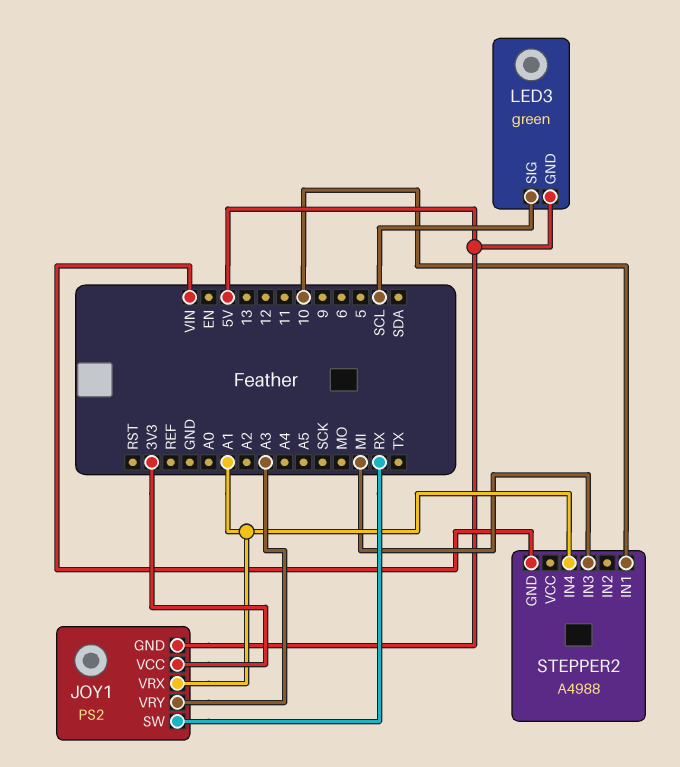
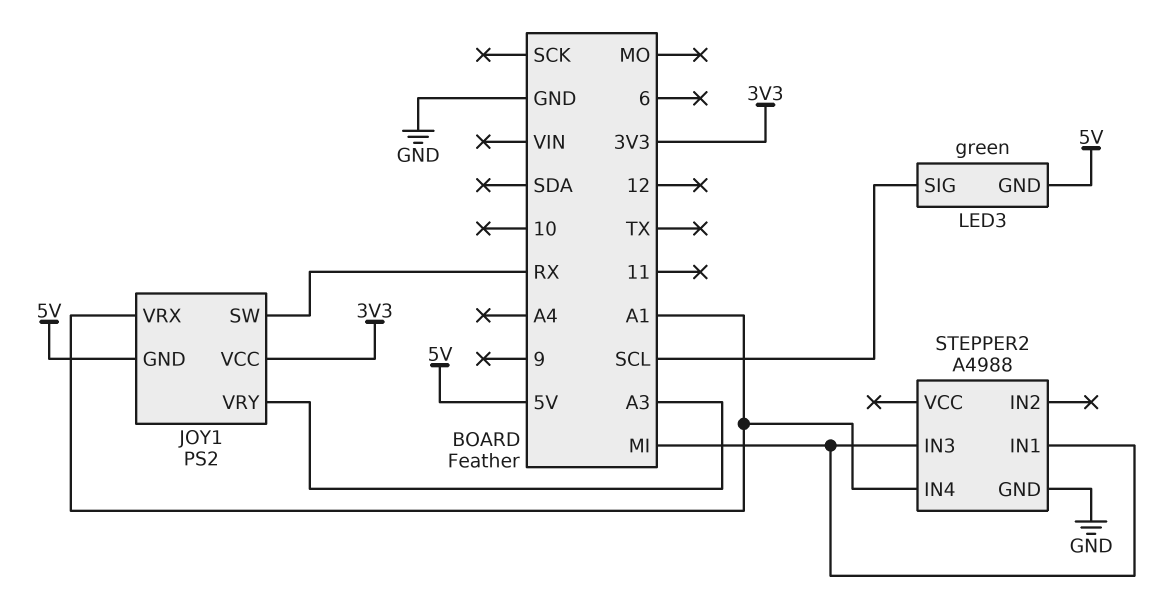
STEPPER2 pin GND: VIN -> GND
STEPPER2 pin IN1: 10 -> MI

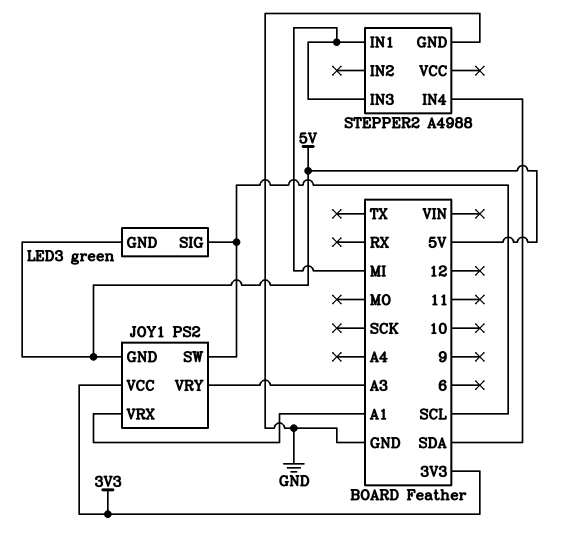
JOY1 pin SW: RX -> SCL
STEPPER2 pin IN4: A1 -> SDA

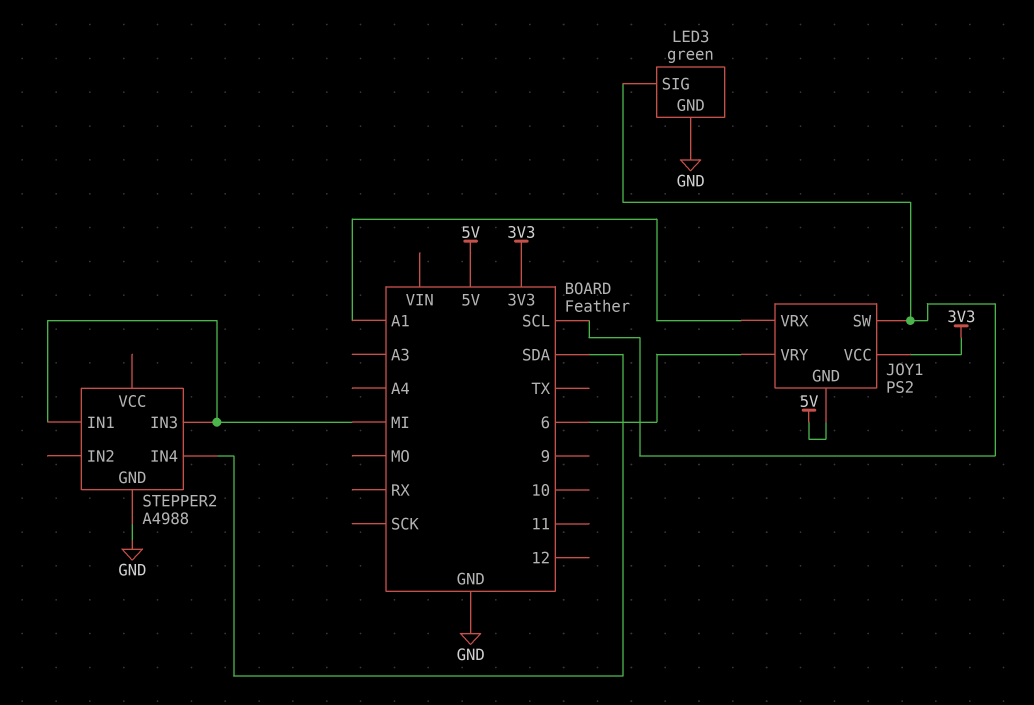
JOY1 pin VRY: A3 -> 6
LED3 pin GND: 5V -> GND

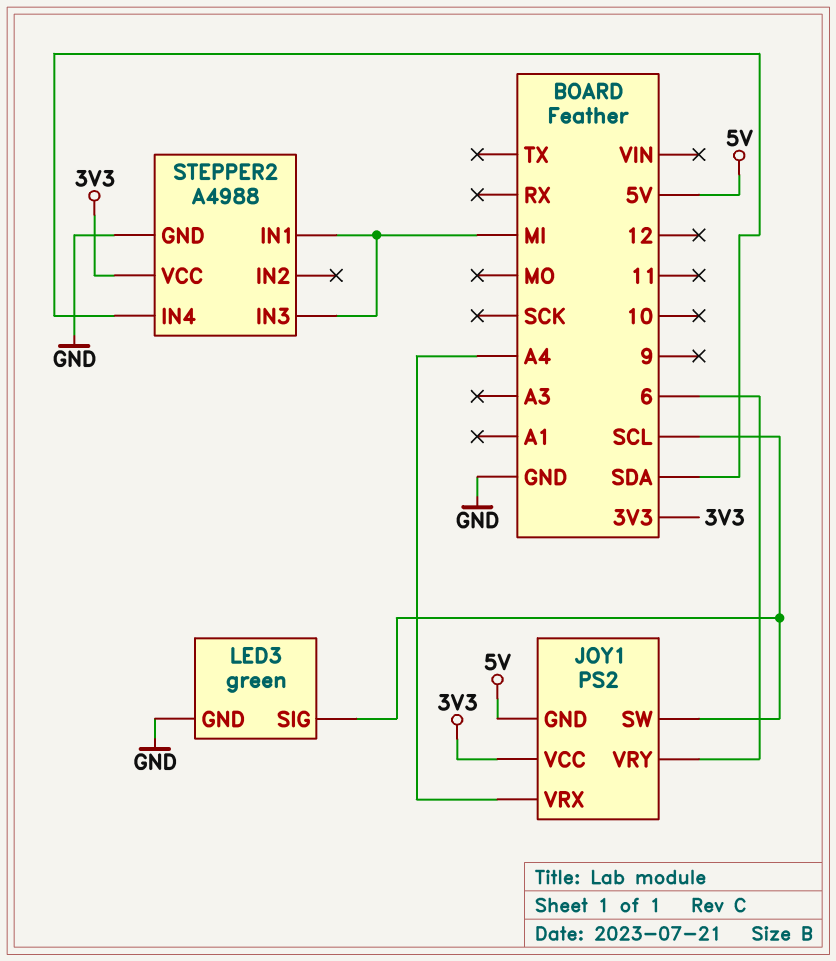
JOY1 pin VRX: A1 -> A4
STEPPER2 pin VCC: none -> 3V3

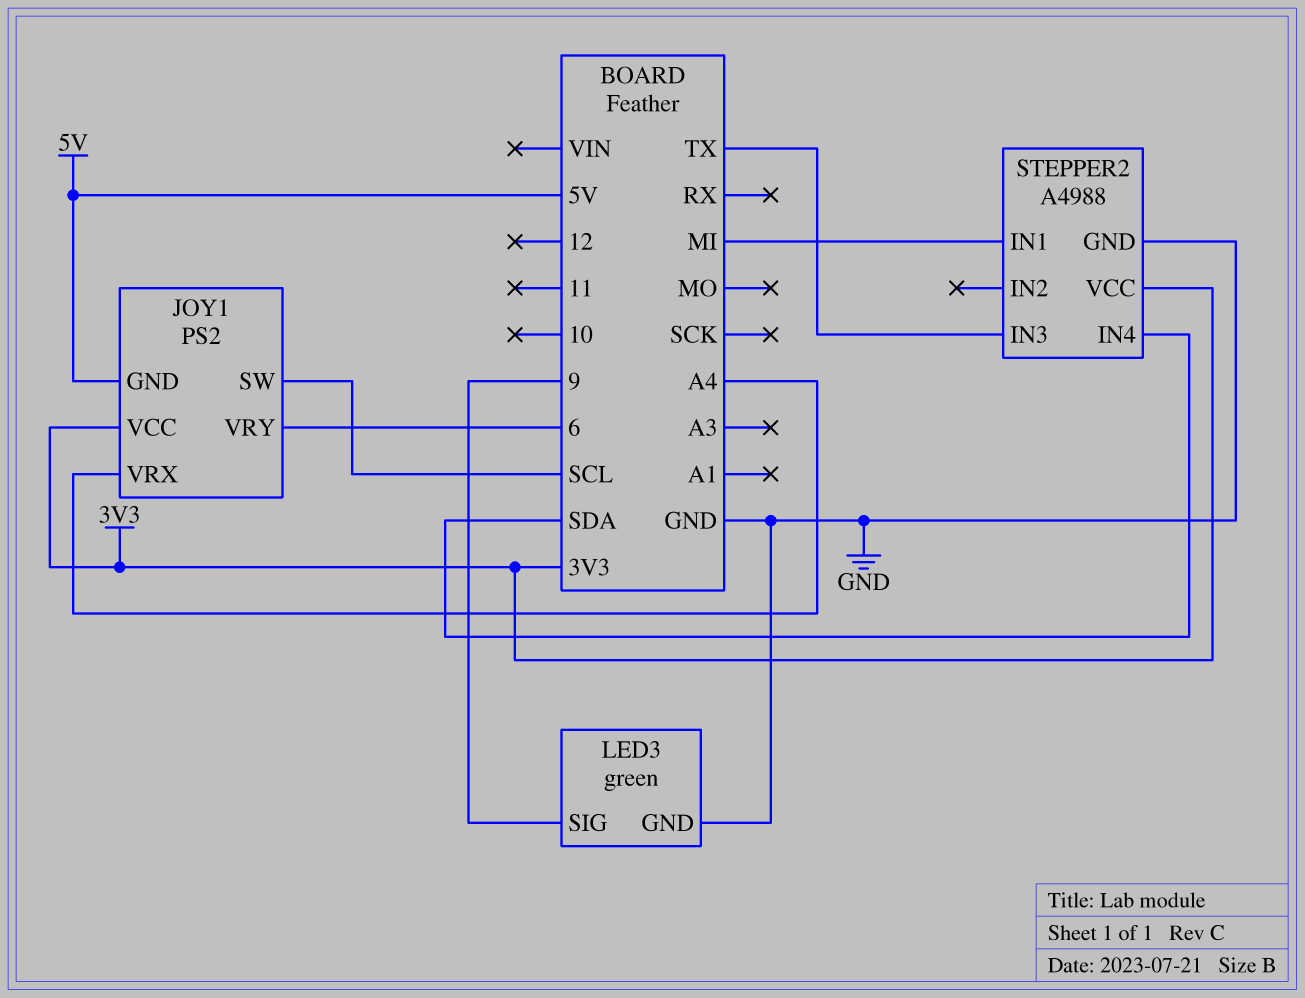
LED3 pin SIG: SCL -> 9
STEPPER2 pin IN3: MI -> TX

